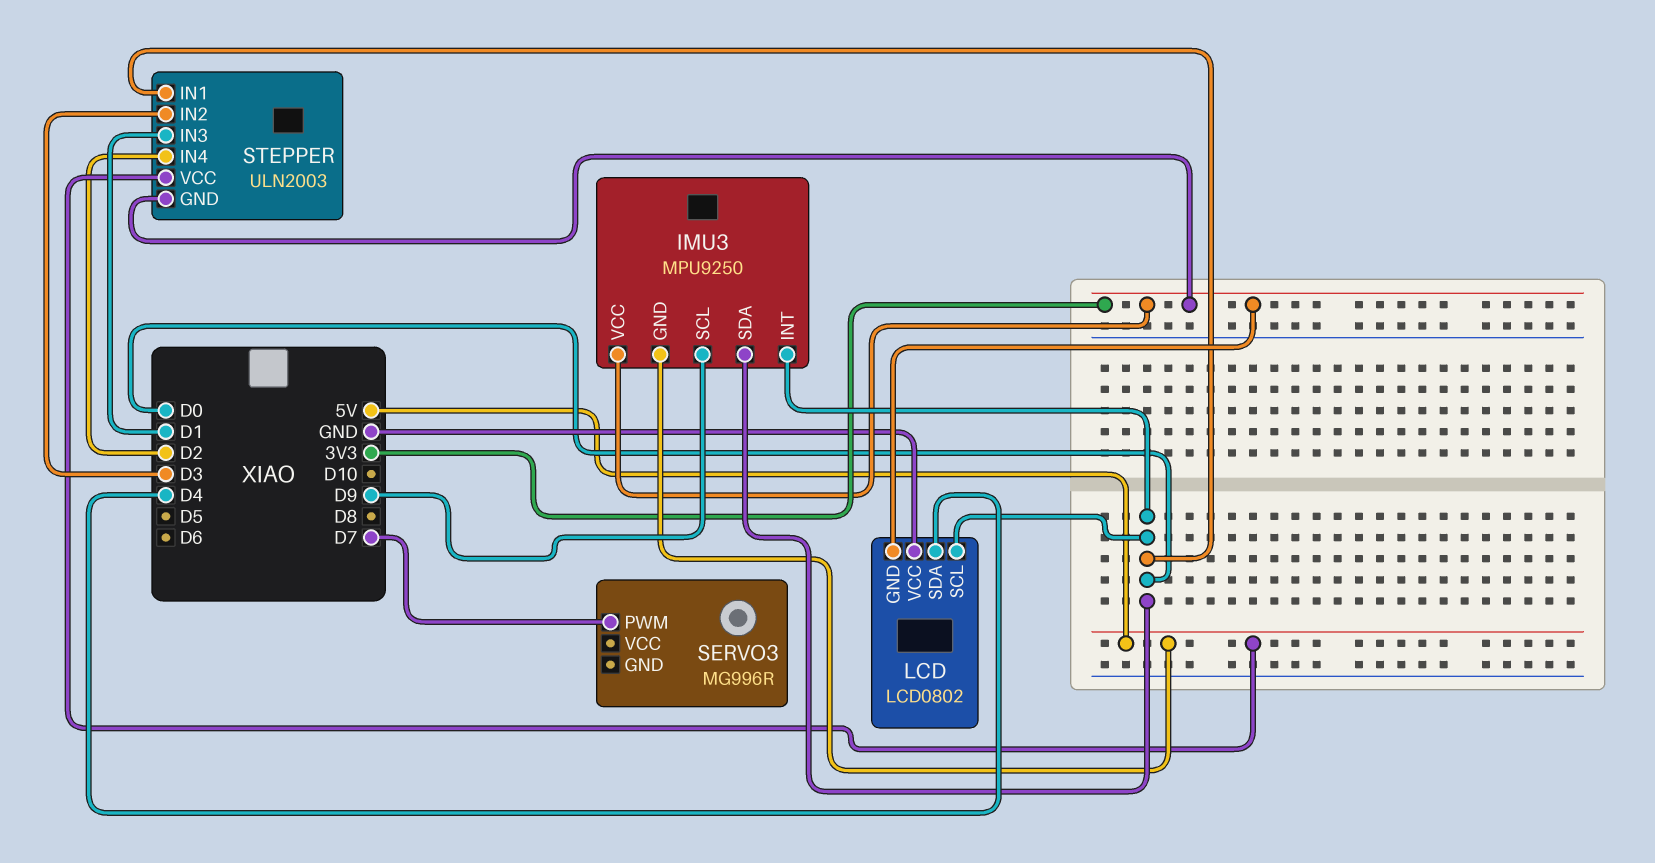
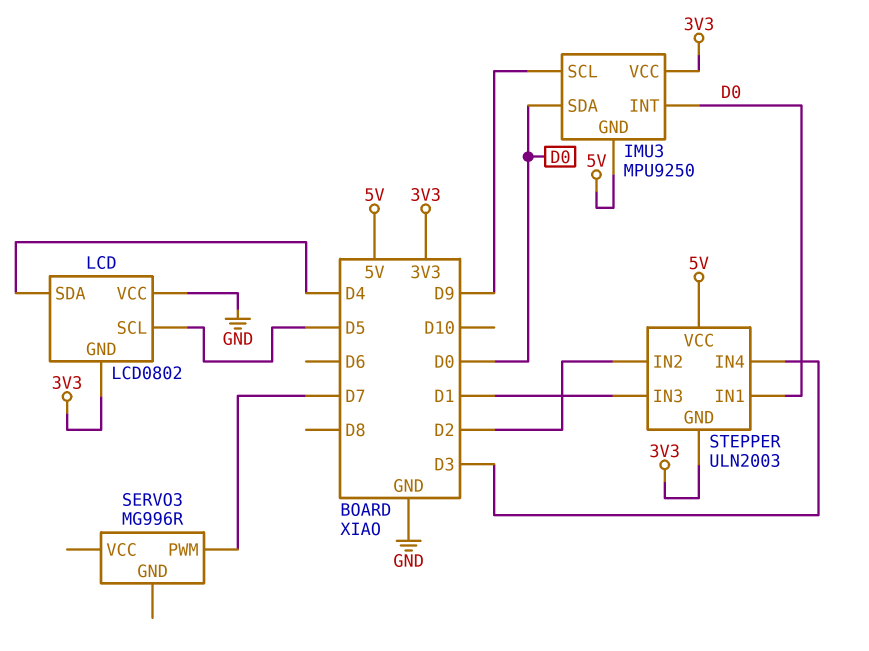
LCD pin SCL: D0 -> D5
STEPPER pin IN2: D3 -> D2
STEPPER pin IN4: D2 -> D3

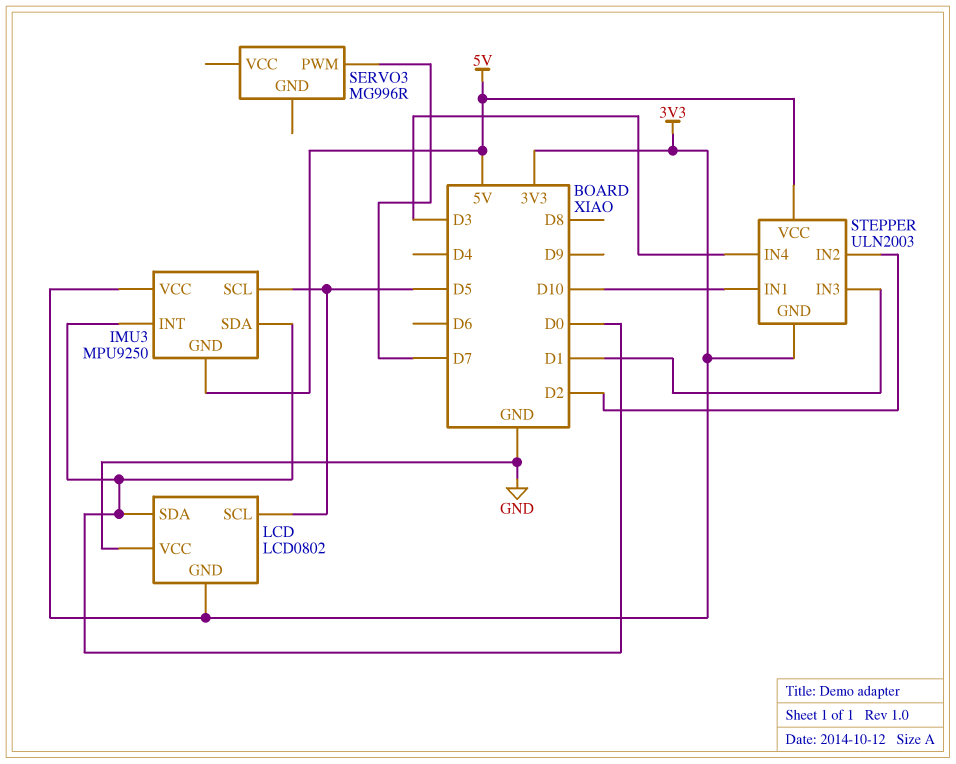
IMU3 pin SCL: D9 -> D5
LCD pin SDA: D4 -> D0
STEPPER pin IN1: D0 -> D10

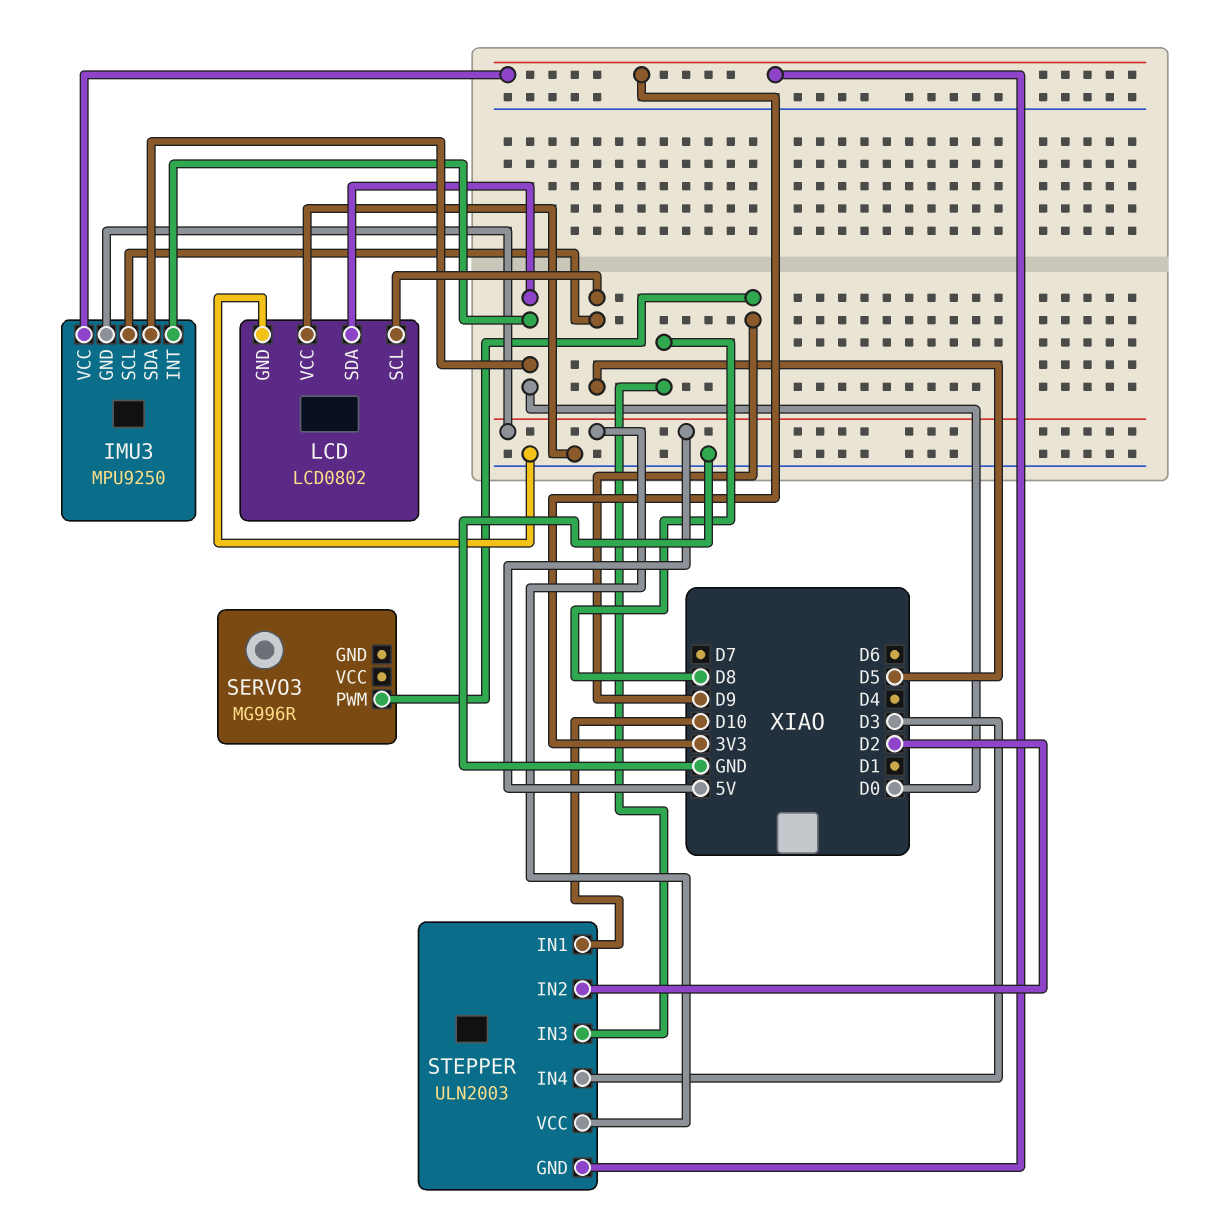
LCD pin GND: 3V3 -> GND
SERVO3 pin PWM: D7 -> D9
STEPPER pin IN3: D1 -> D8

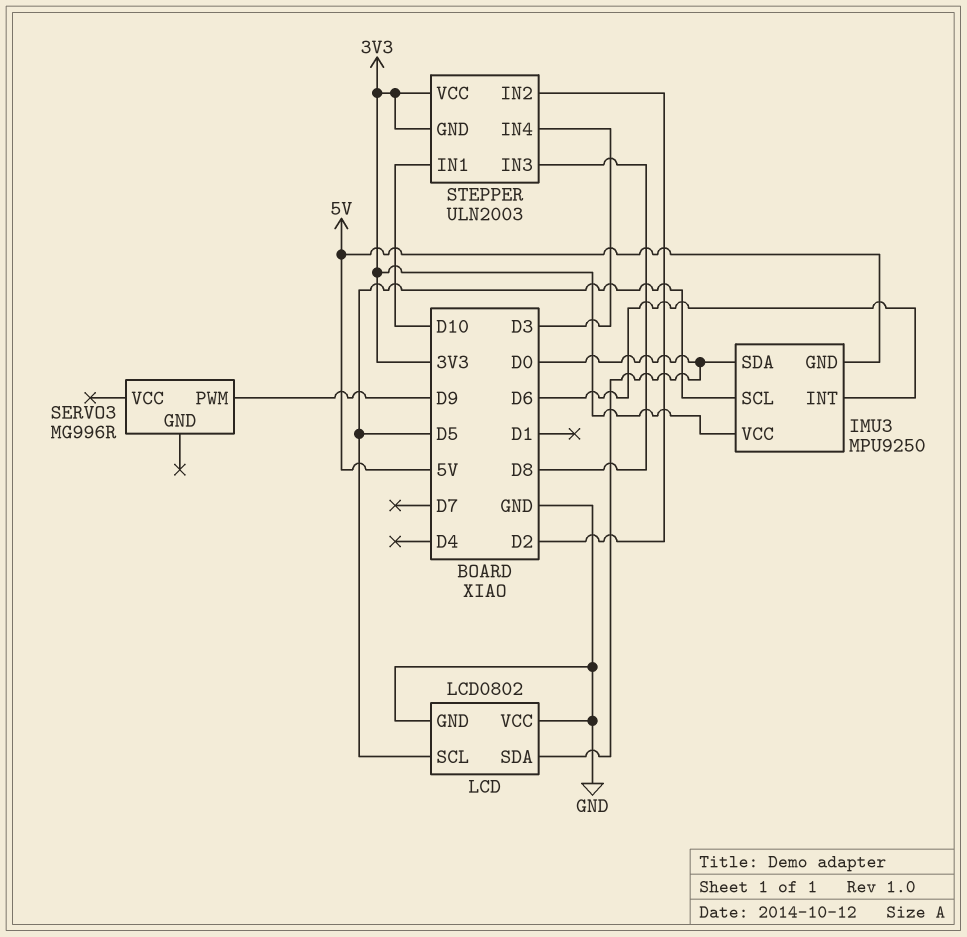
IMU3 pin INT: D0 -> D6
STEPPER pin VCC: 5V -> 3V3

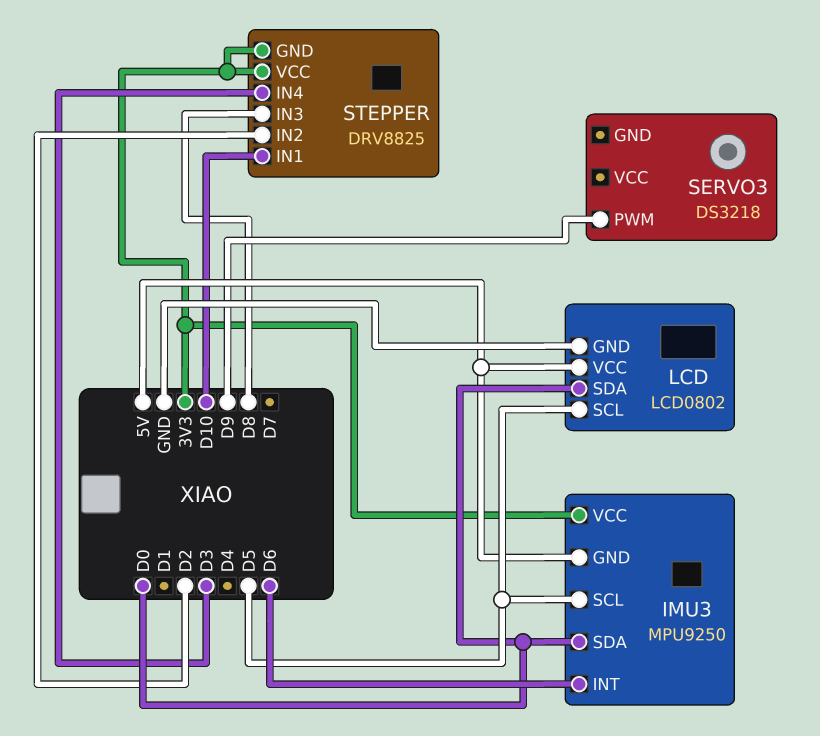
LCD pin VCC: GND -> 5V
SERVO3: MG996R -> DS3218
STEPPER: ULN2003 -> DRV8825

